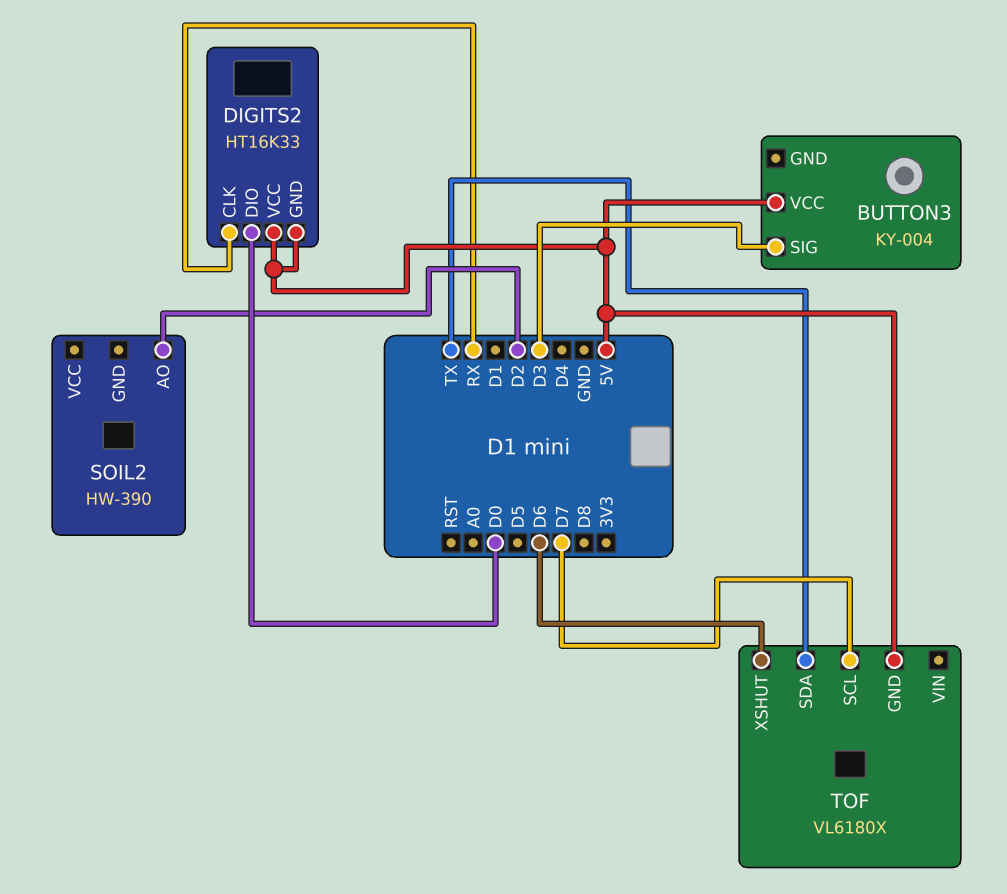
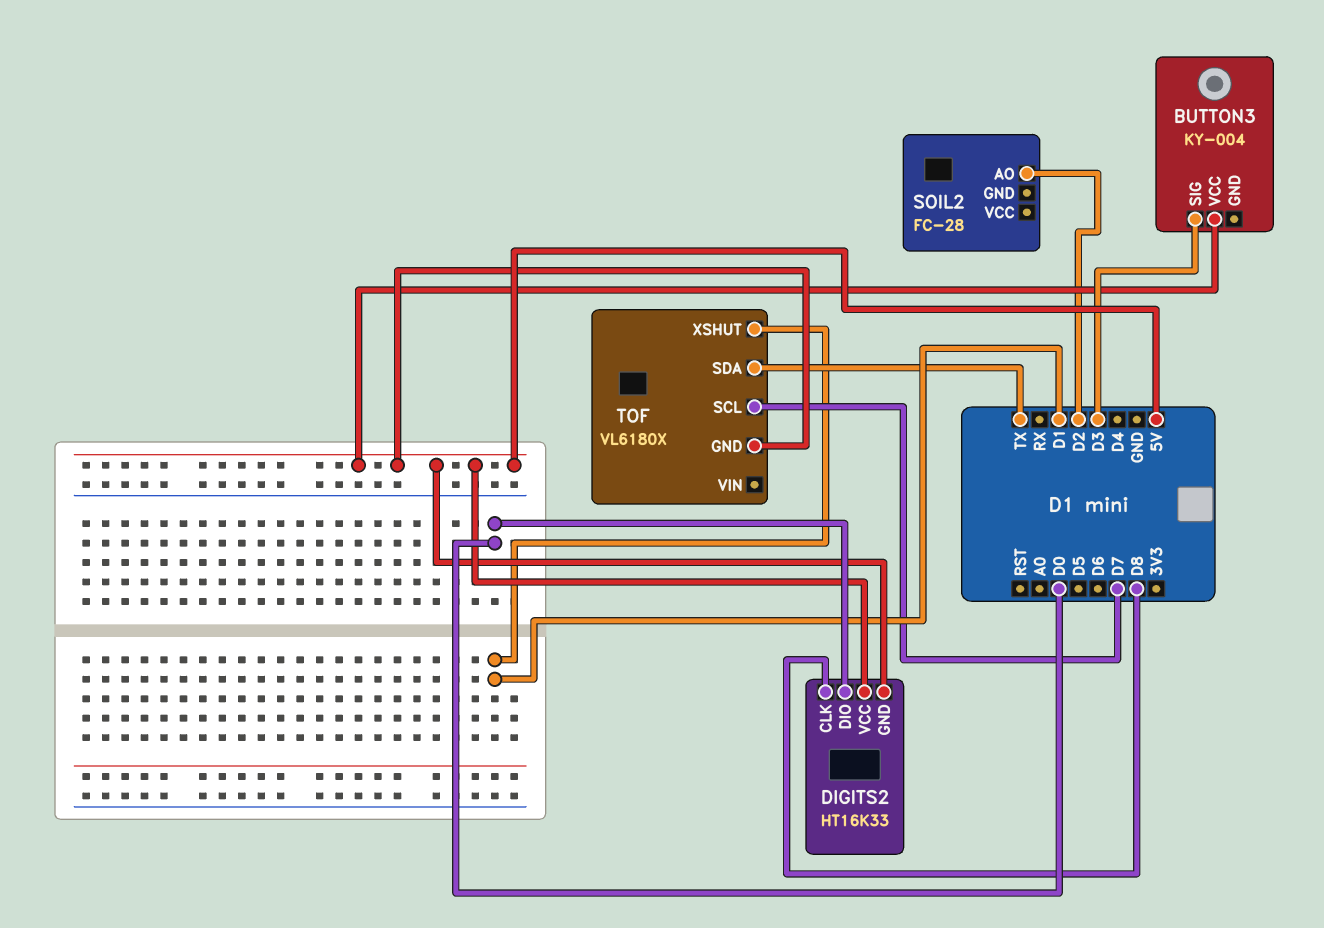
DIGITS2 pin CLK: RX -> D8
SOIL2: HW-390 -> FC-28
TOF pin XSHUT: D6 -> D1

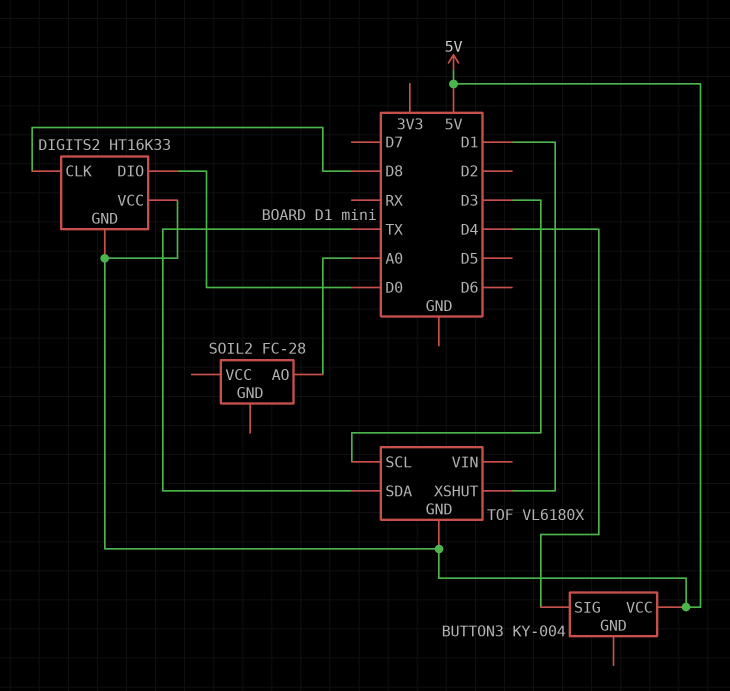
BUTTON3 pin SIG: D3 -> D4
SOIL2 pin AO: D2 -> A0
TOF pin SCL: D7 -> D3

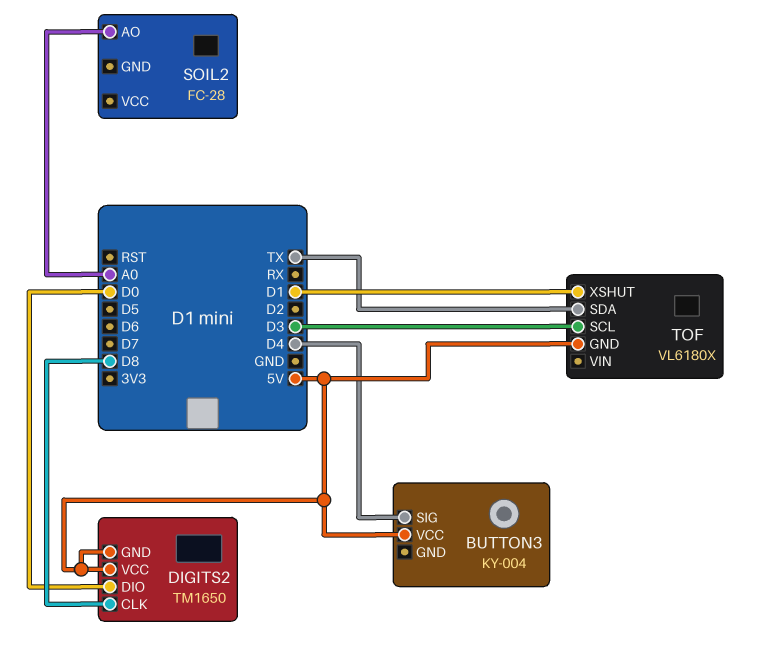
DIGITS2: HT16K33 -> TM1650

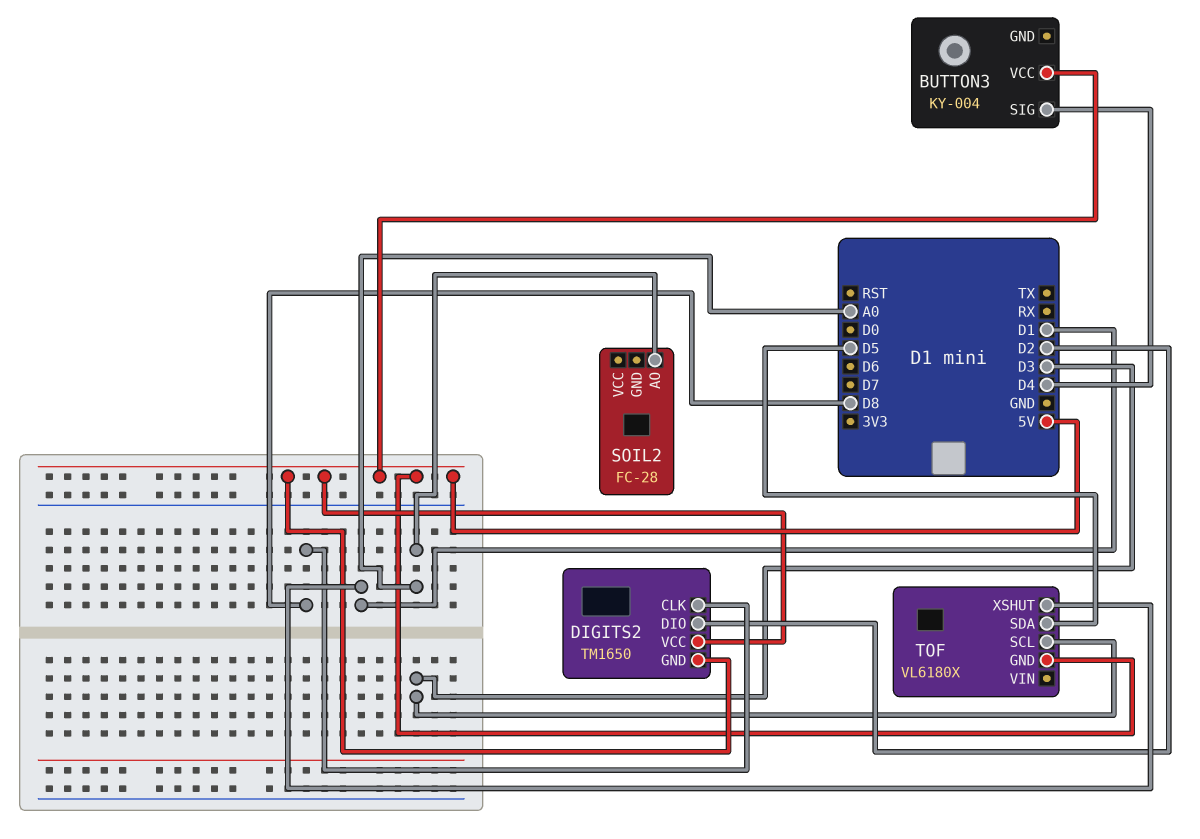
DIGITS2 pin DIO: D0 -> D2
TOF pin SDA: TX -> D5

